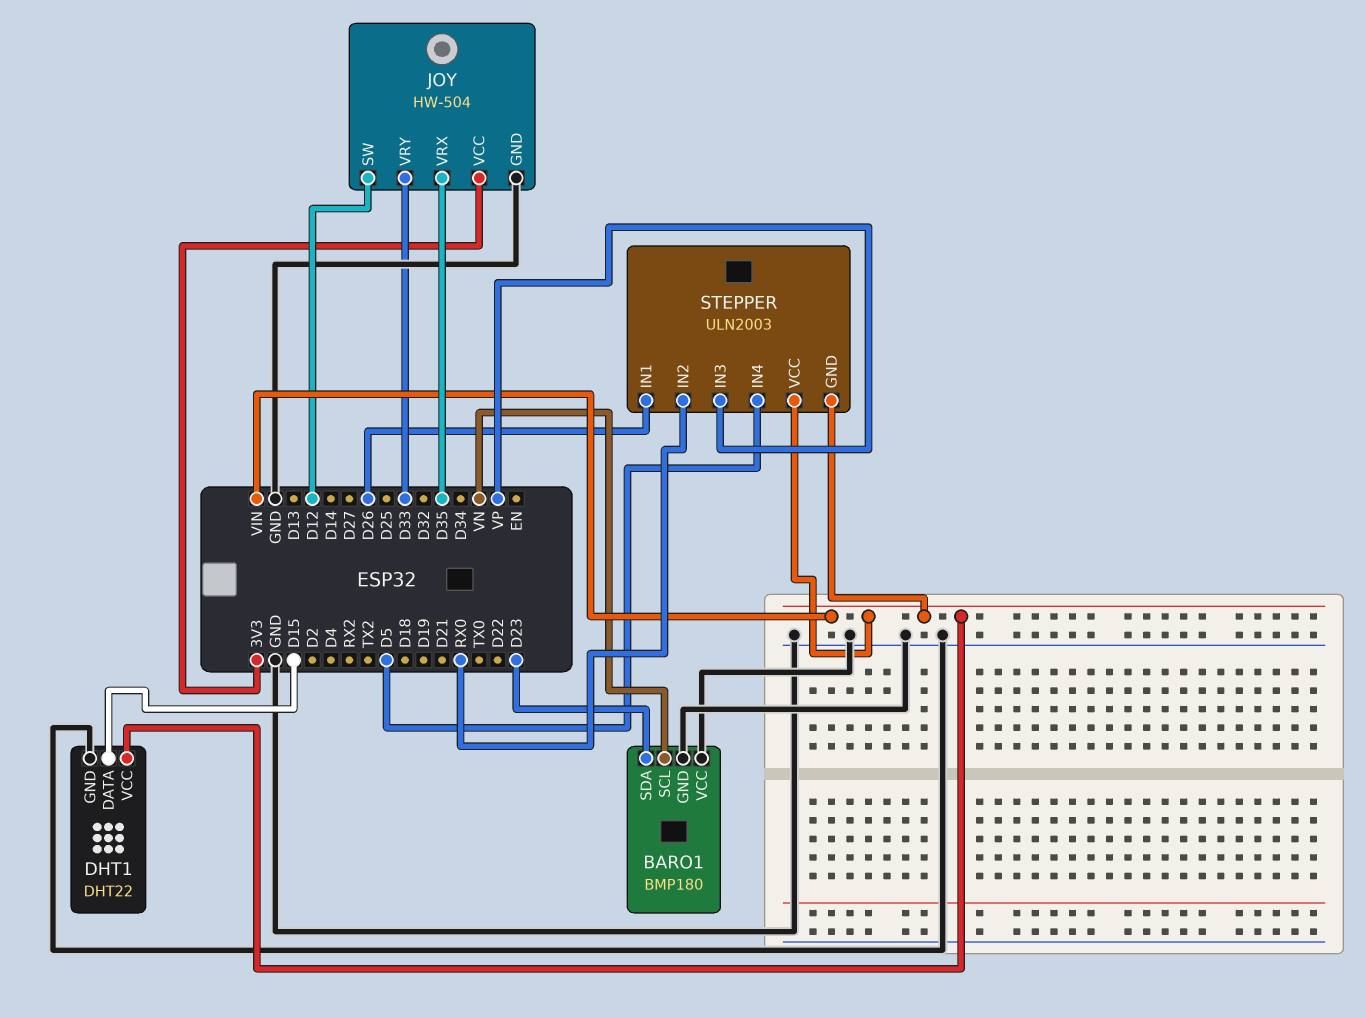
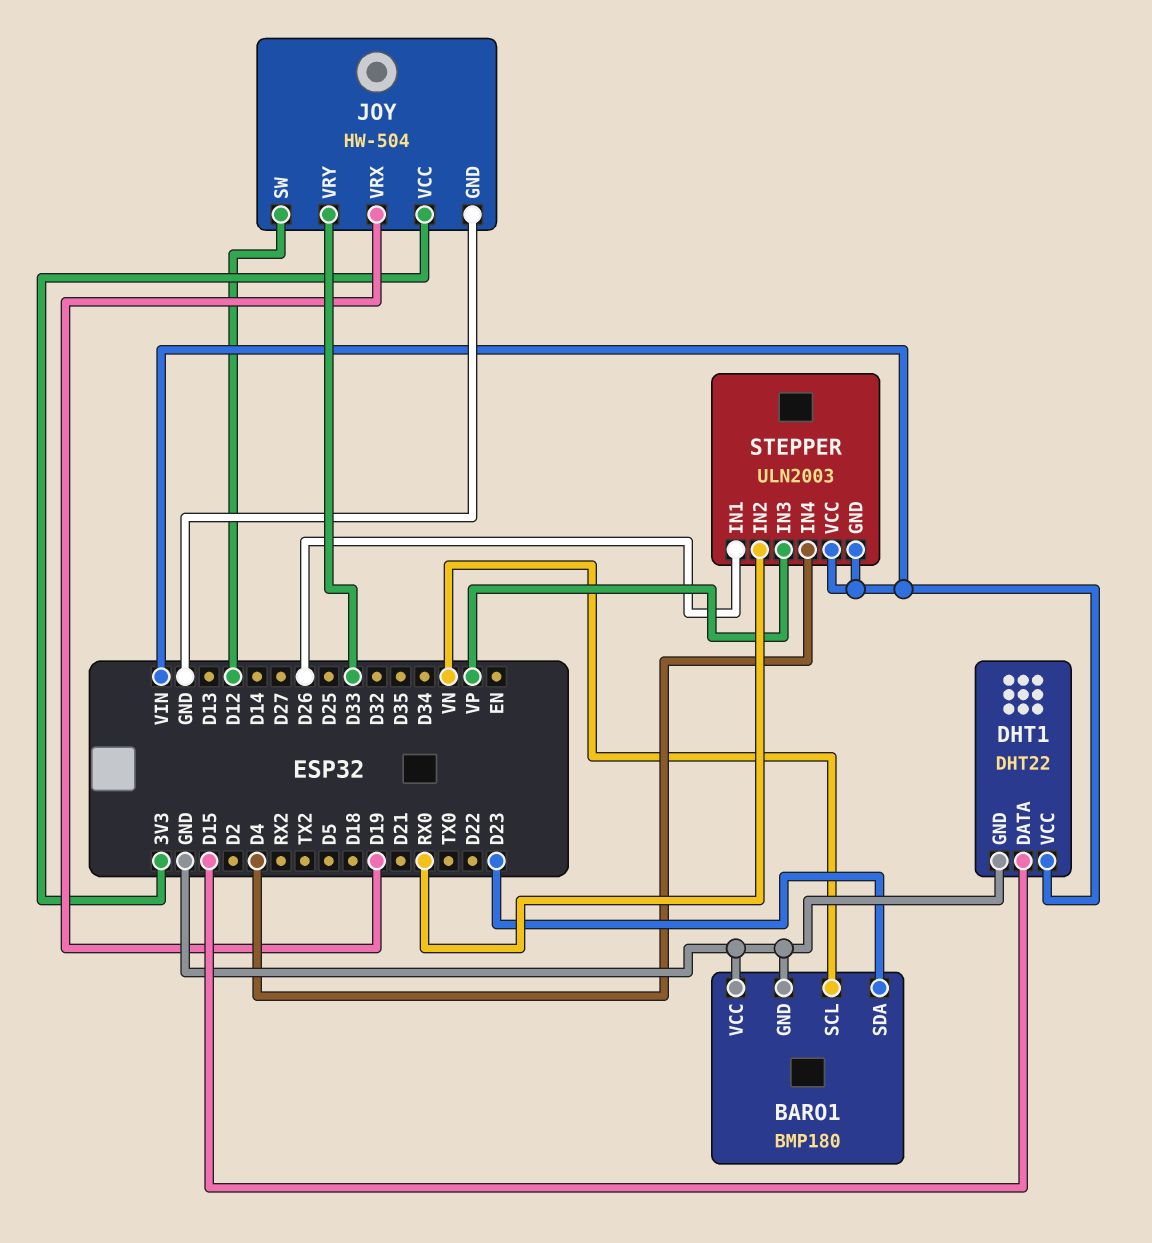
JOY pin VRX: D35 -> D19
STEPPER pin IN4: D5 -> D4

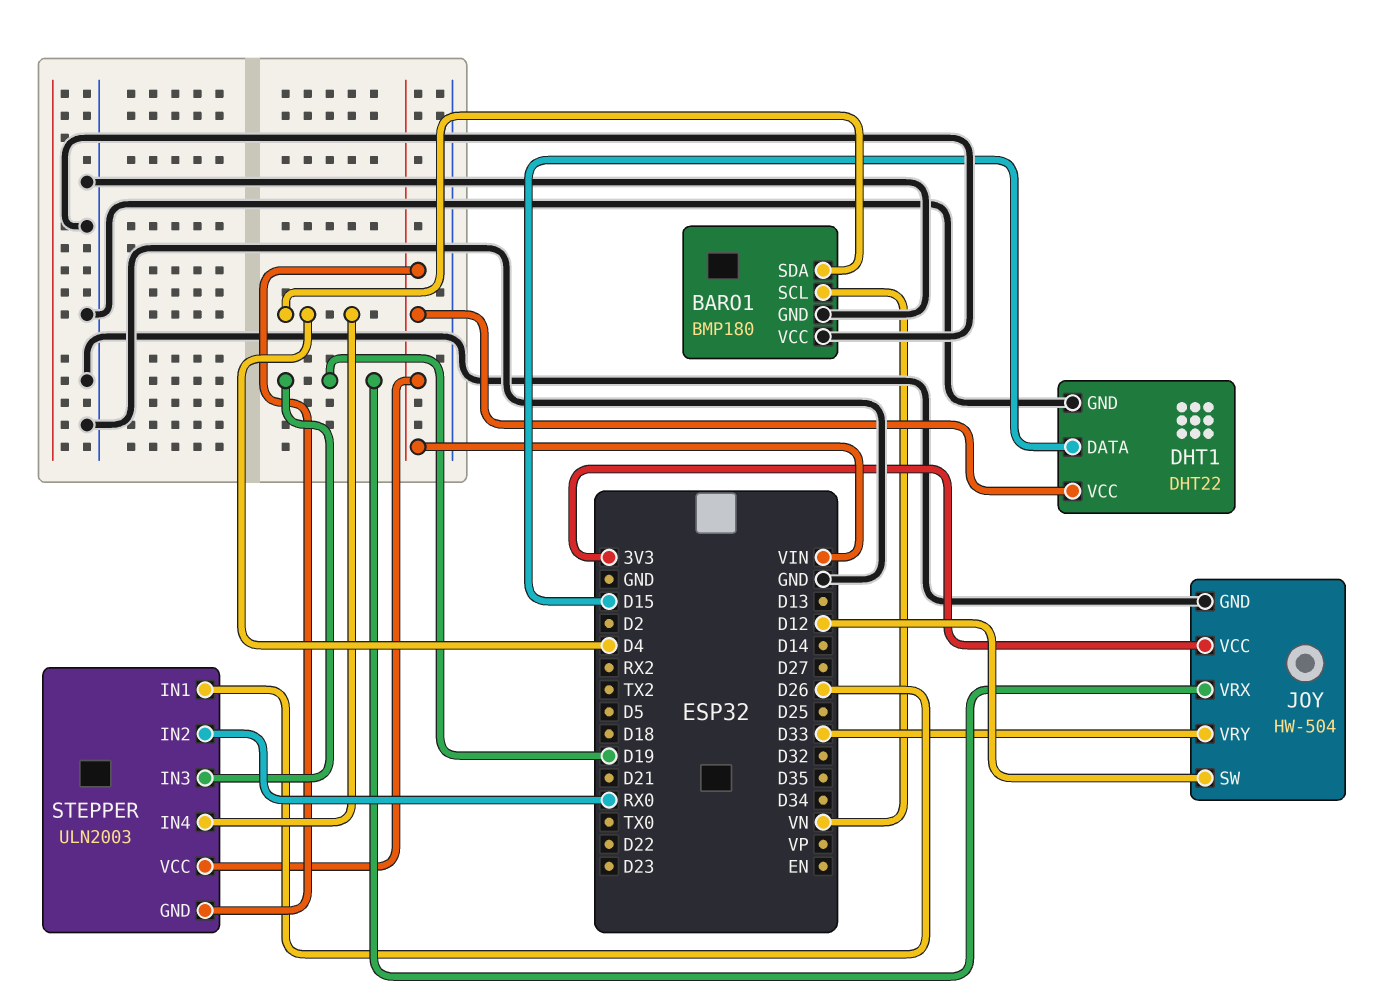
BARO1 pin SDA: D23 -> D4
STEPPER pin IN3: VP -> D19

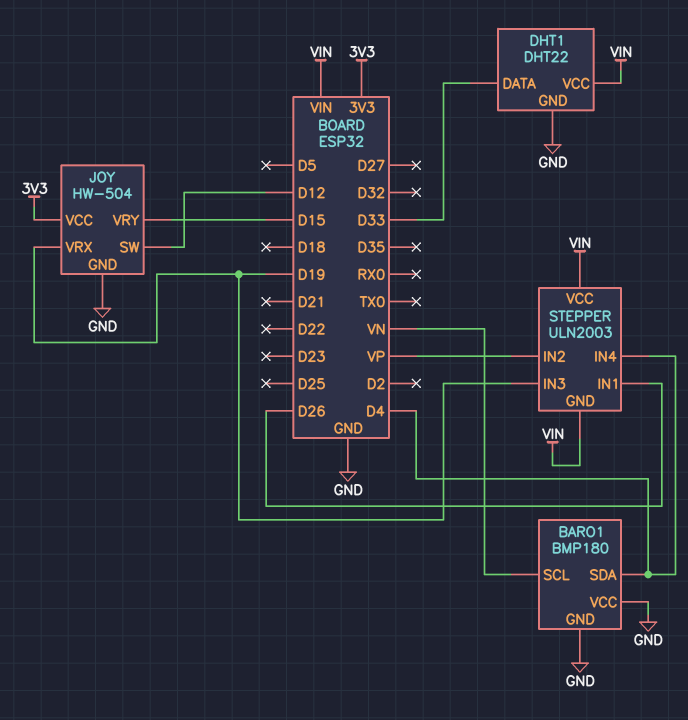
DHT1 pin DATA: D15 -> D33
JOY pin VRY: D33 -> D15
STEPPER pin IN2: RX0 -> VP

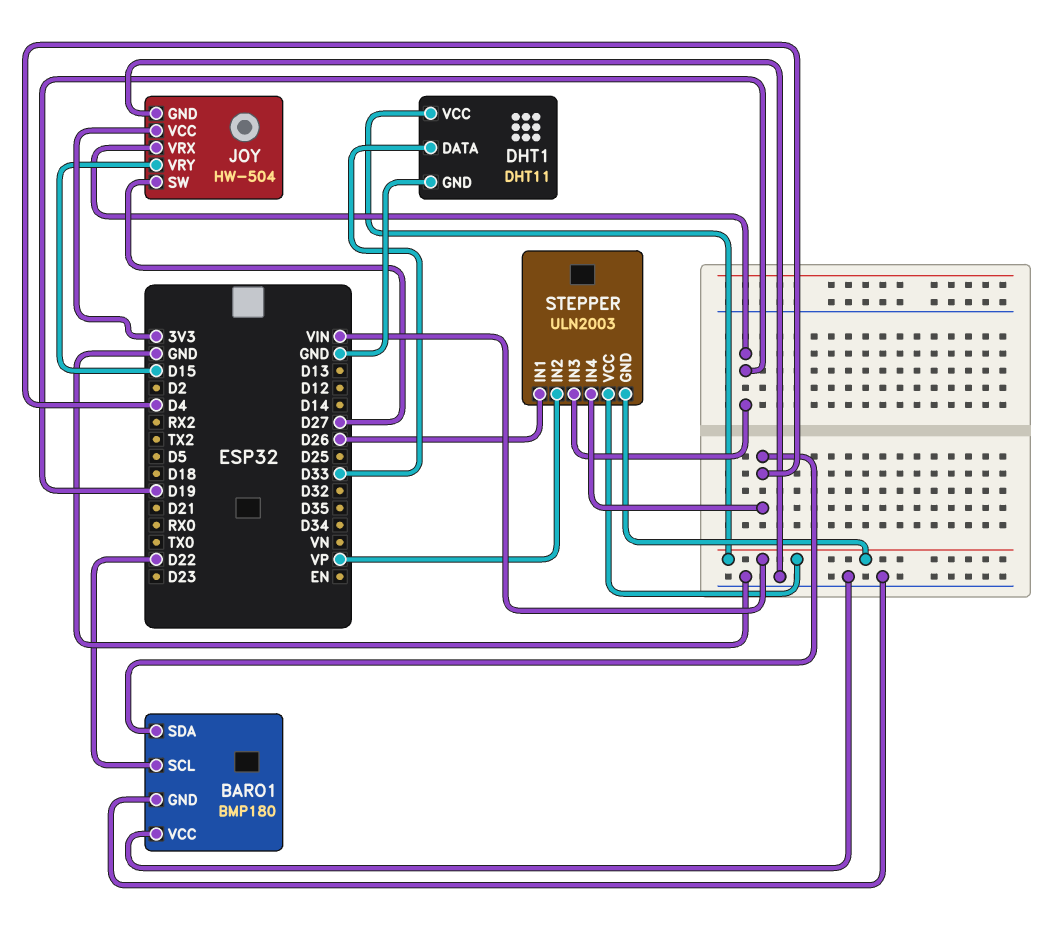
BARO1 pin SCL: VN -> D22
DHT1: DHT22 -> DHT11
JOY pin SW: D12 -> D27

